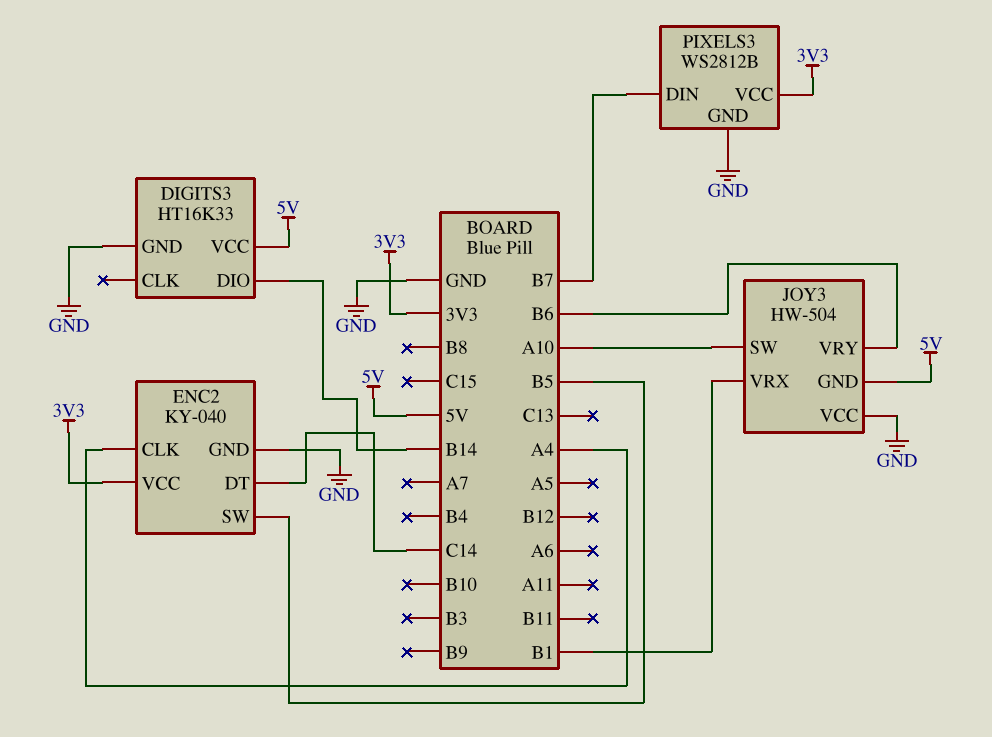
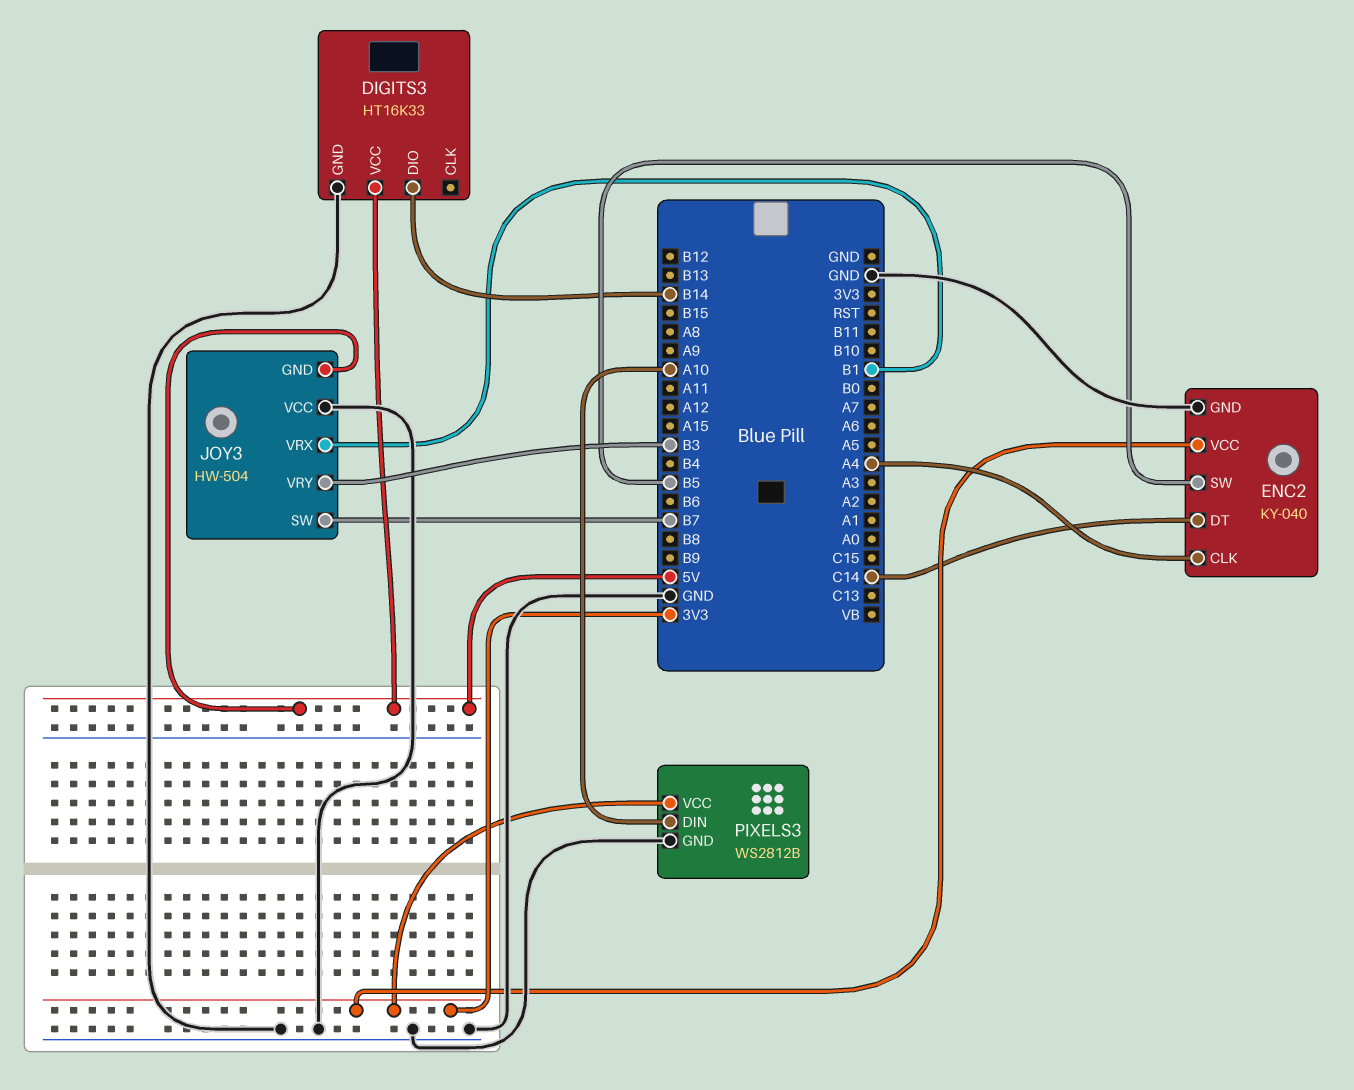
JOY3 pin SW: A10 -> B7
JOY3 pin VRY: B6 -> B3
PIXELS3 pin DIN: B7 -> A10

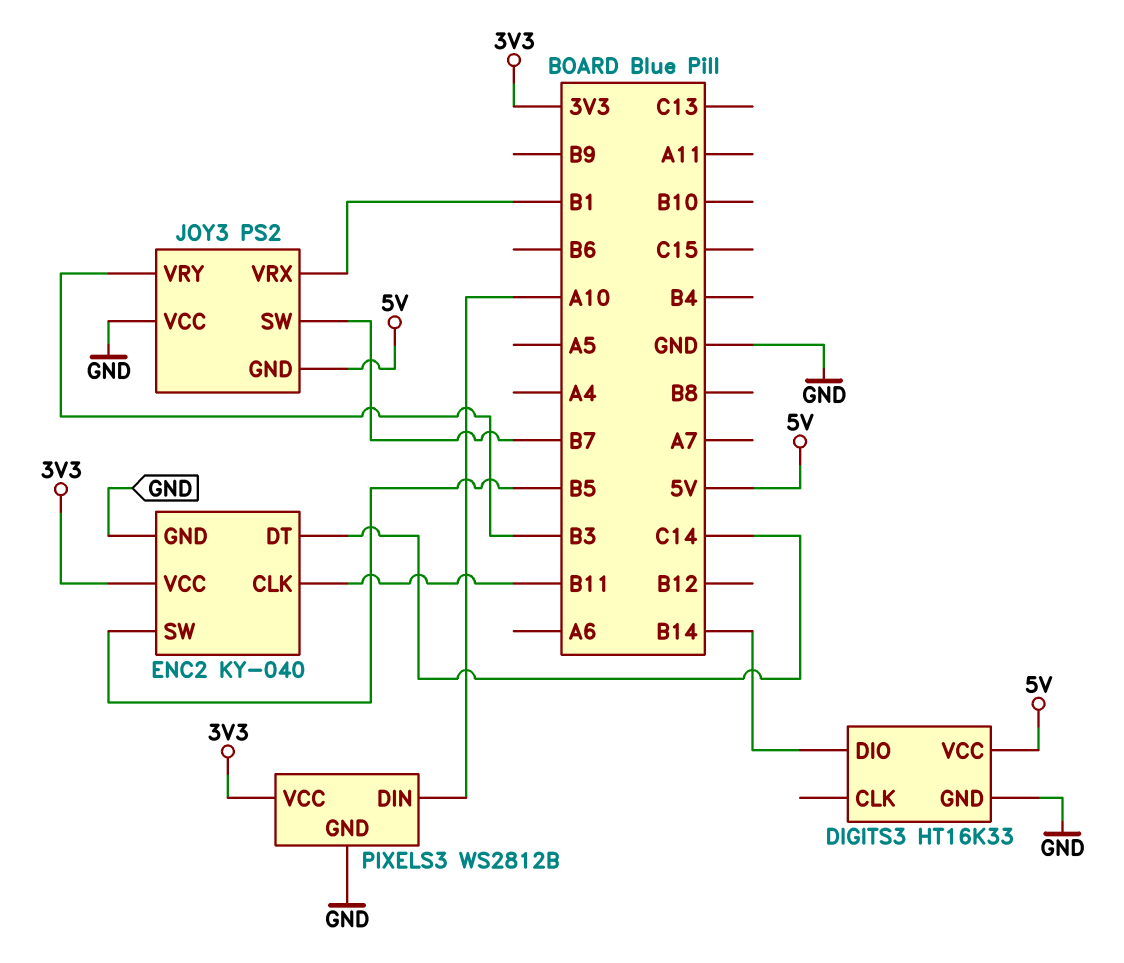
ENC2 pin CLK: A4 -> B11
JOY3: HW-504 -> PS2

